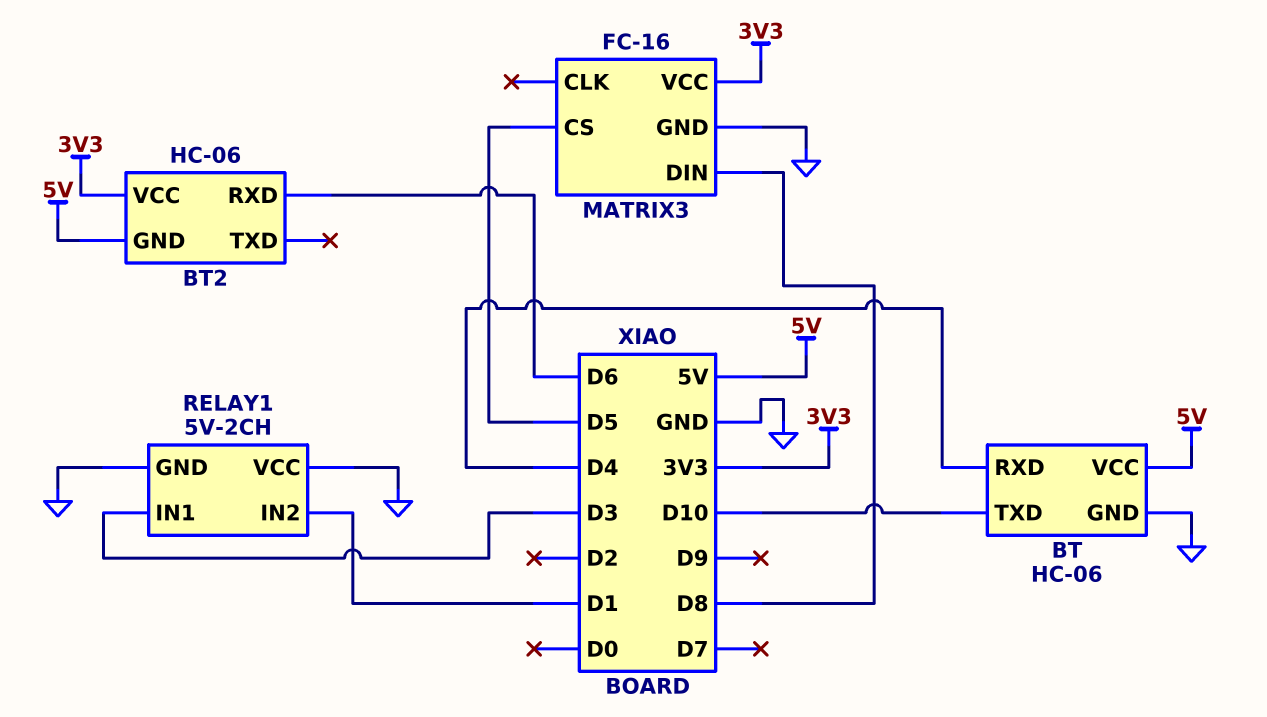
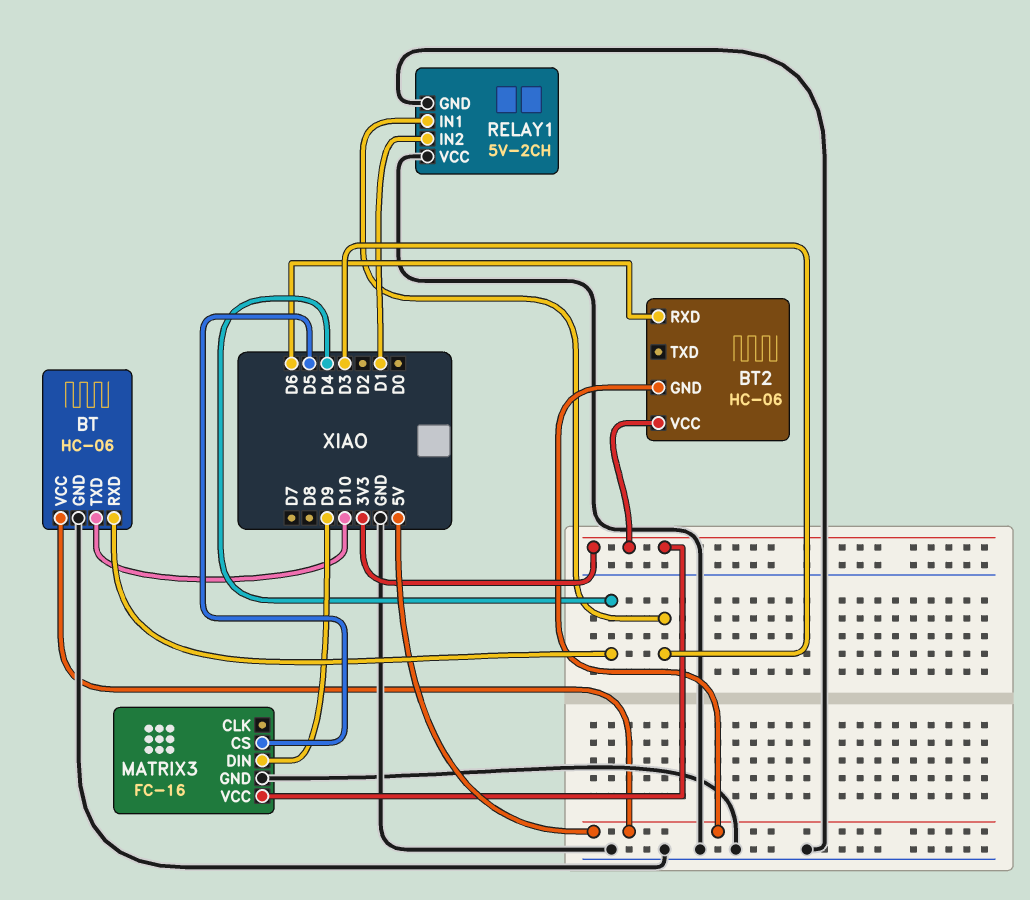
MATRIX3 pin DIN: D8 -> D9

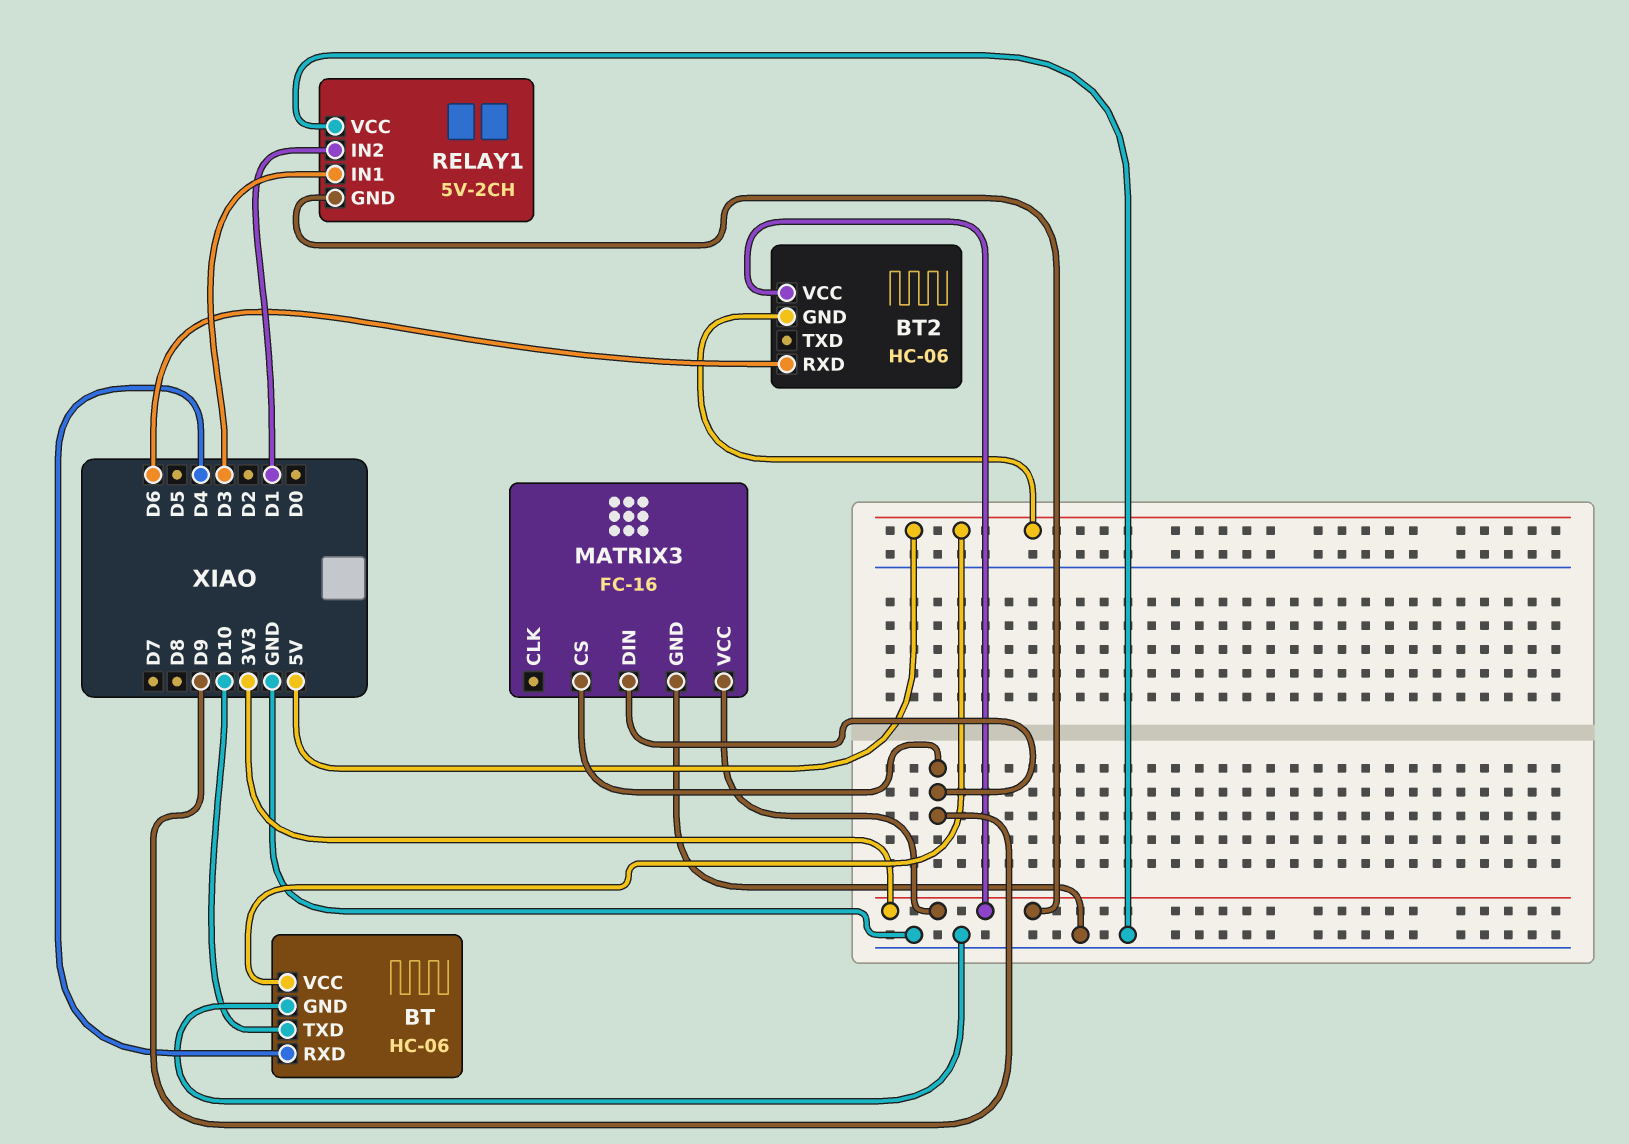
MATRIX3 pin CS: D5 -> D9
RELAY1 pin GND: GND -> 3V3

